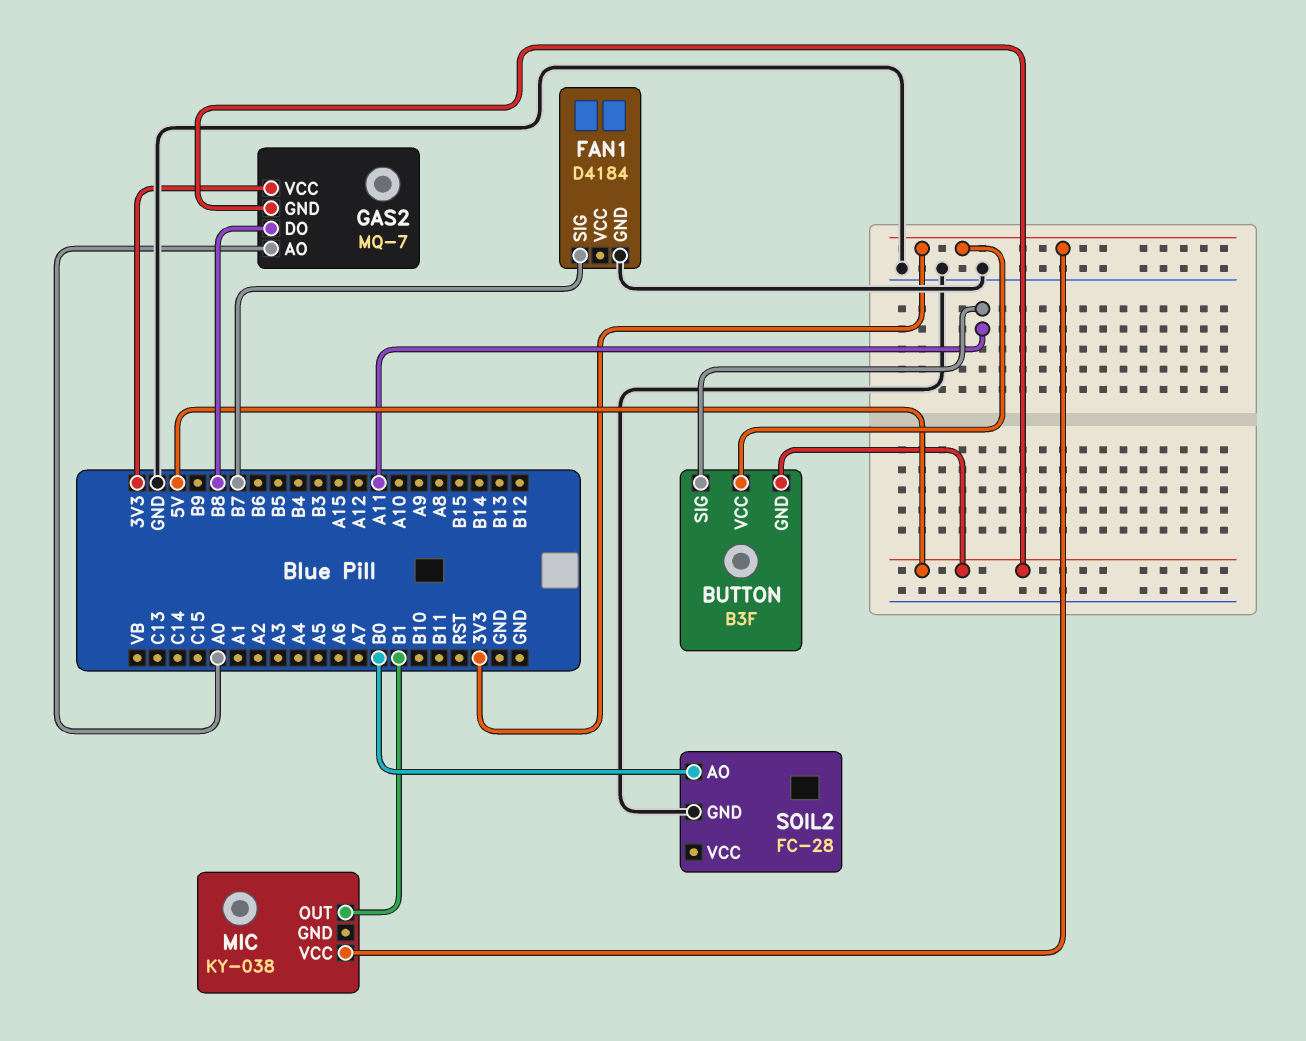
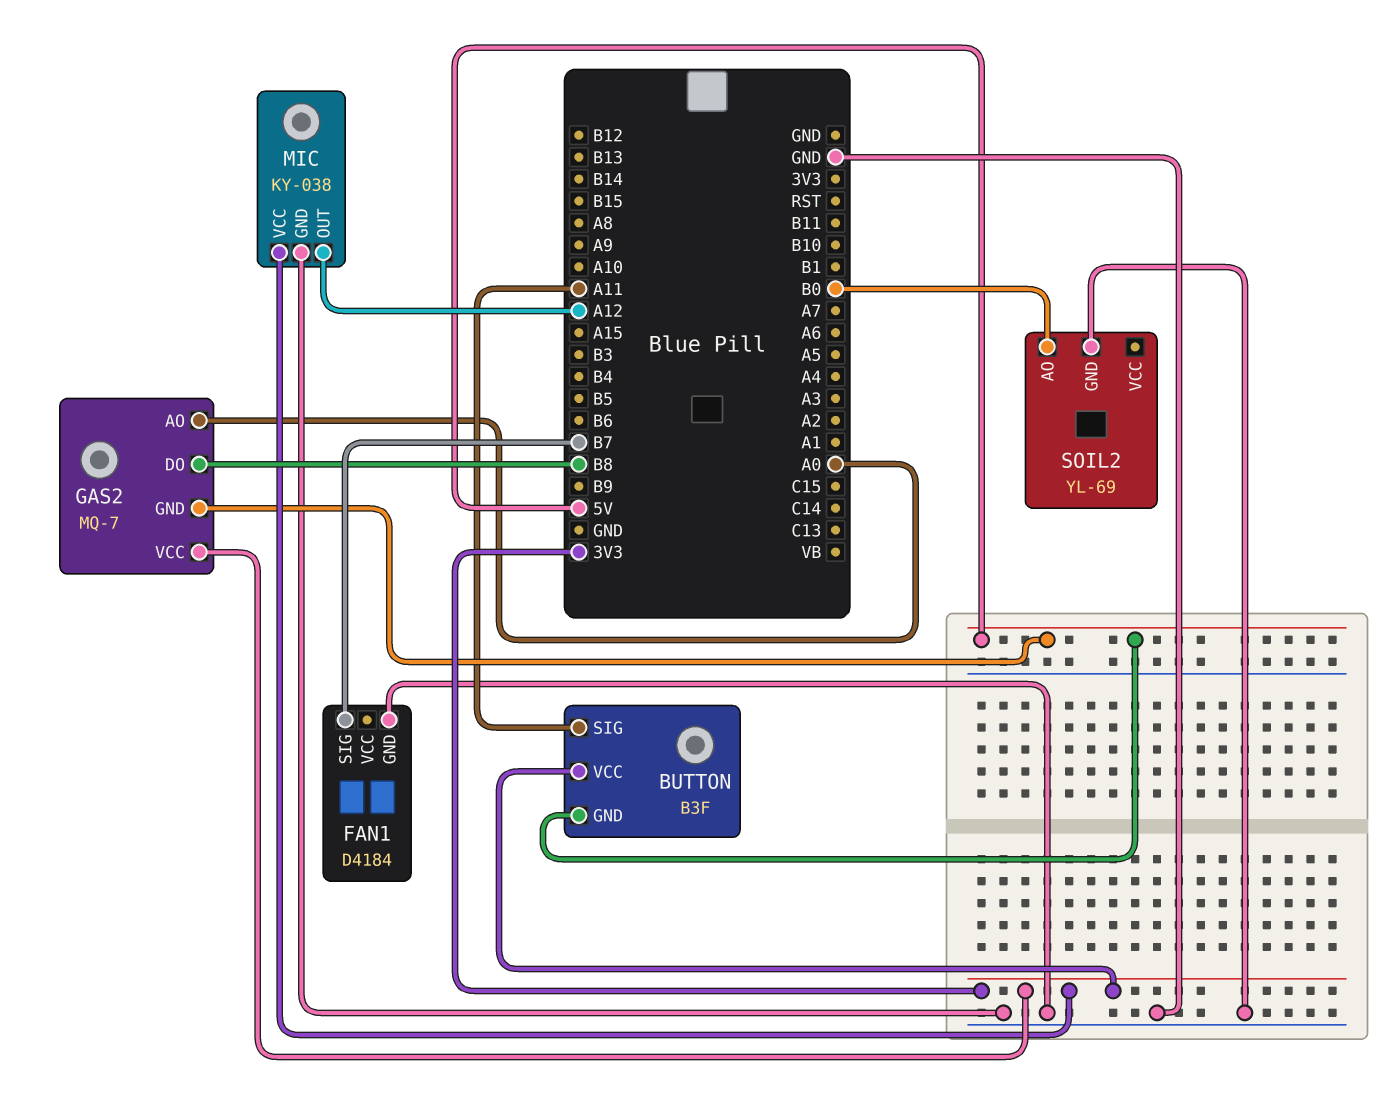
MIC pin GND: none -> GND
MIC pin OUT: B1 -> A12
SOIL2: FC-28 -> YL-69

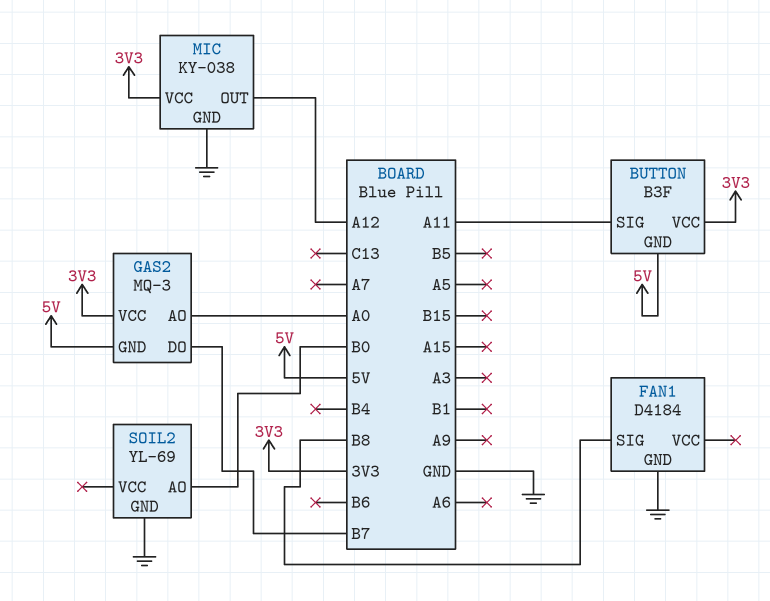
FAN1 pin SIG: B7 -> B8
GAS2: MQ-7 -> MQ-3
GAS2 pin DO: B8 -> B7

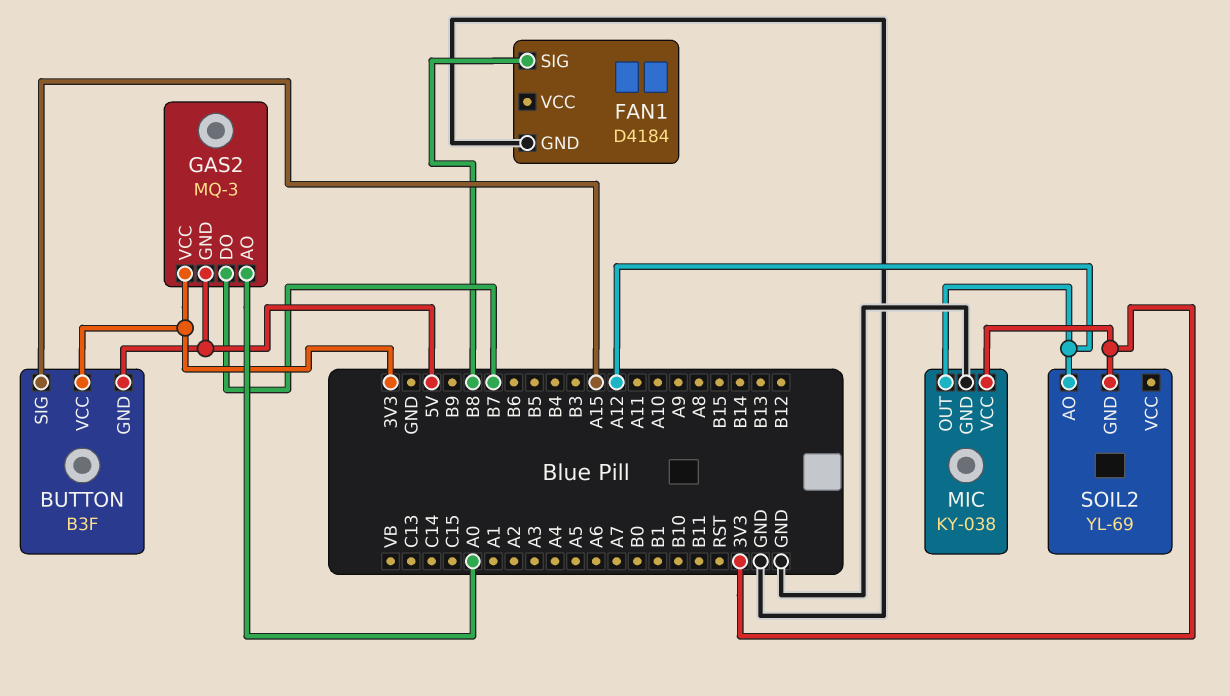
BUTTON pin SIG: A11 -> A15
SOIL2 pin AO: B0 -> A12
SOIL2 pin GND: GND -> 3V3

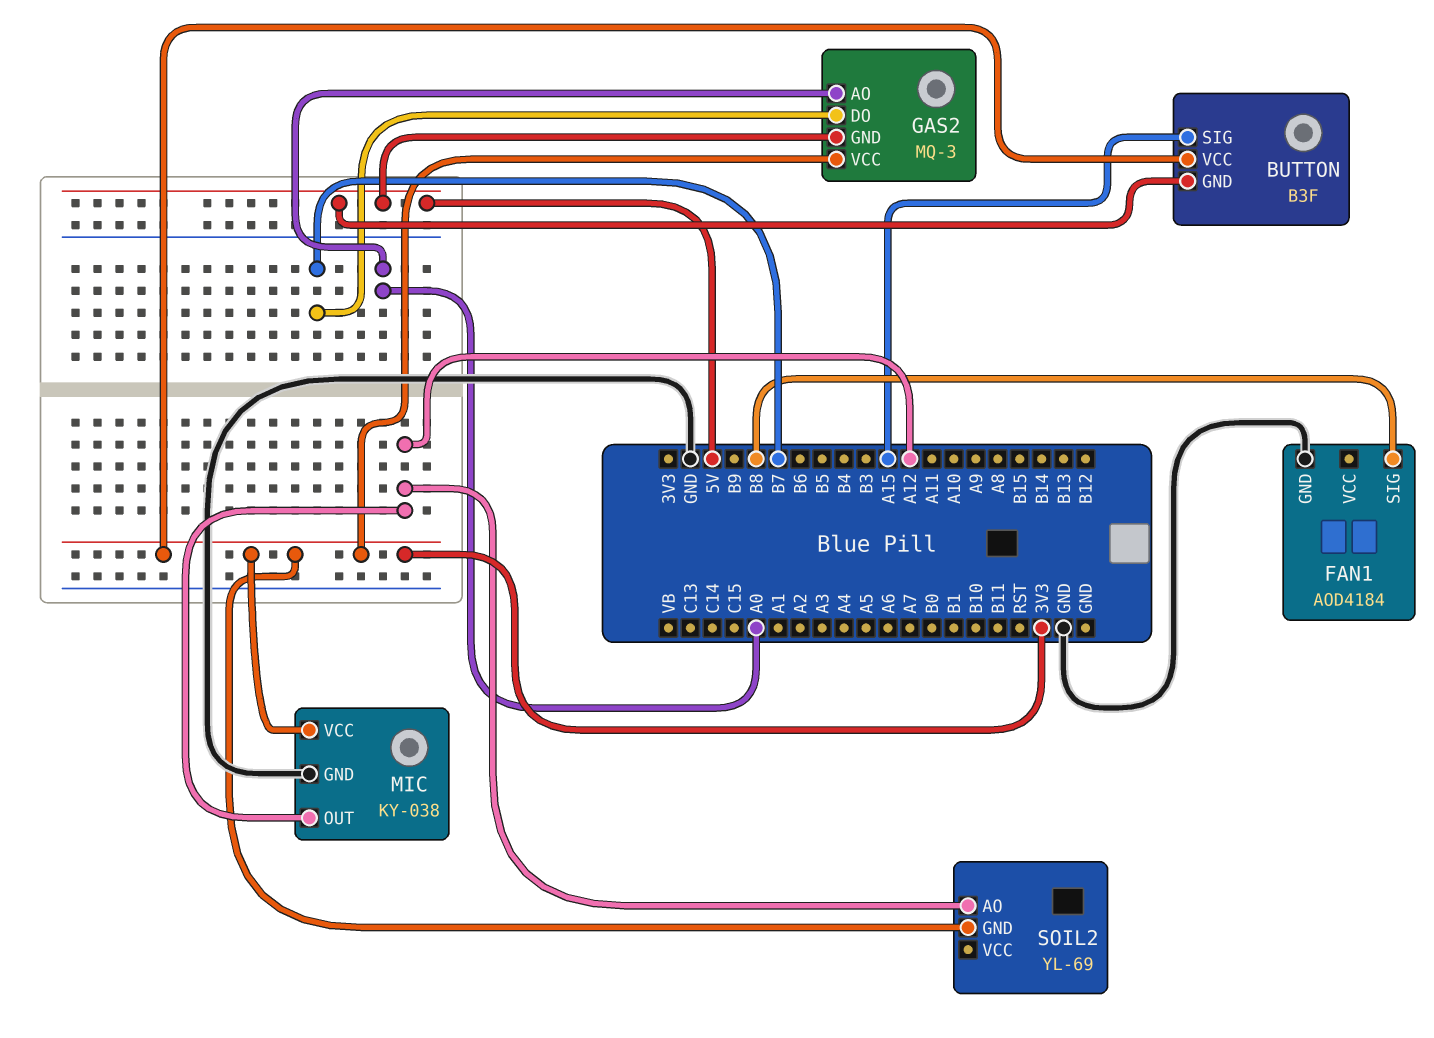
FAN1: D4184 -> AOD4184

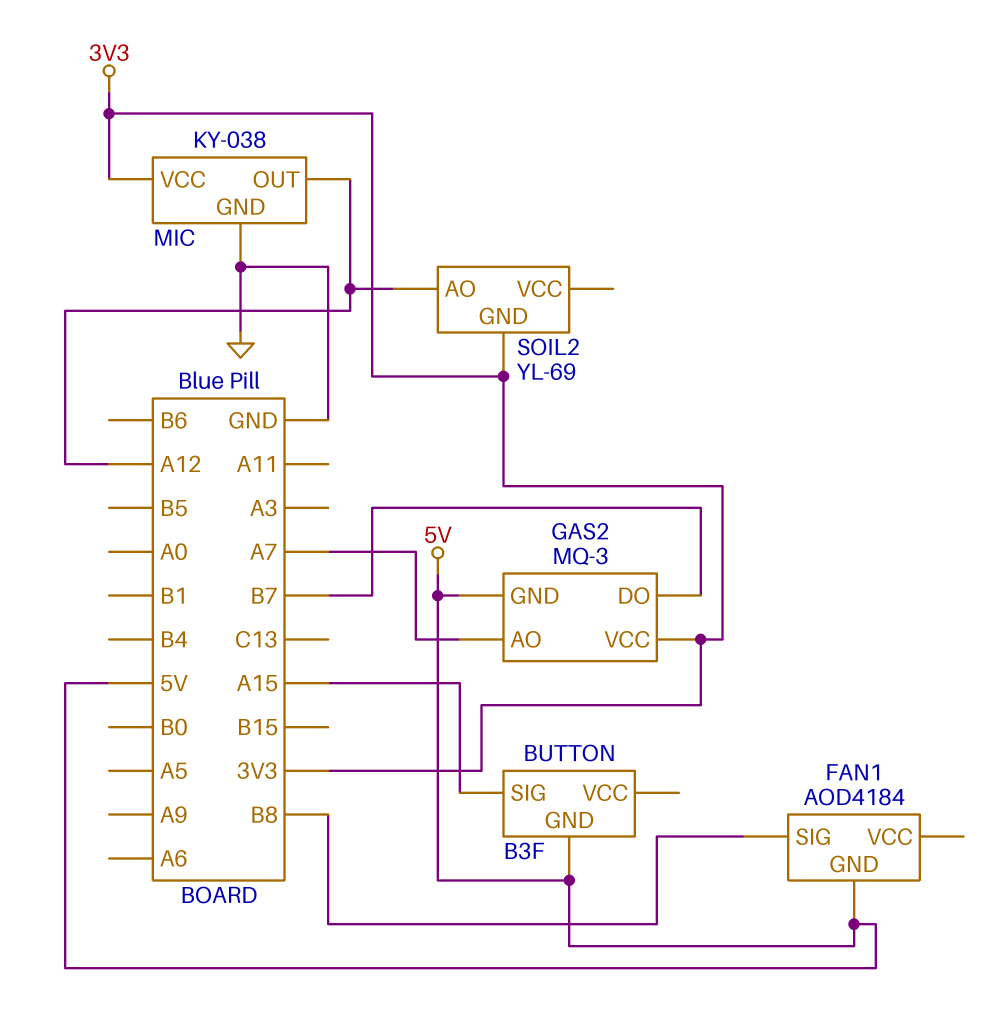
BUTTON pin VCC: 3V3 -> none
FAN1 pin GND: GND -> 5V
GAS2 pin AO: A0 -> A7

